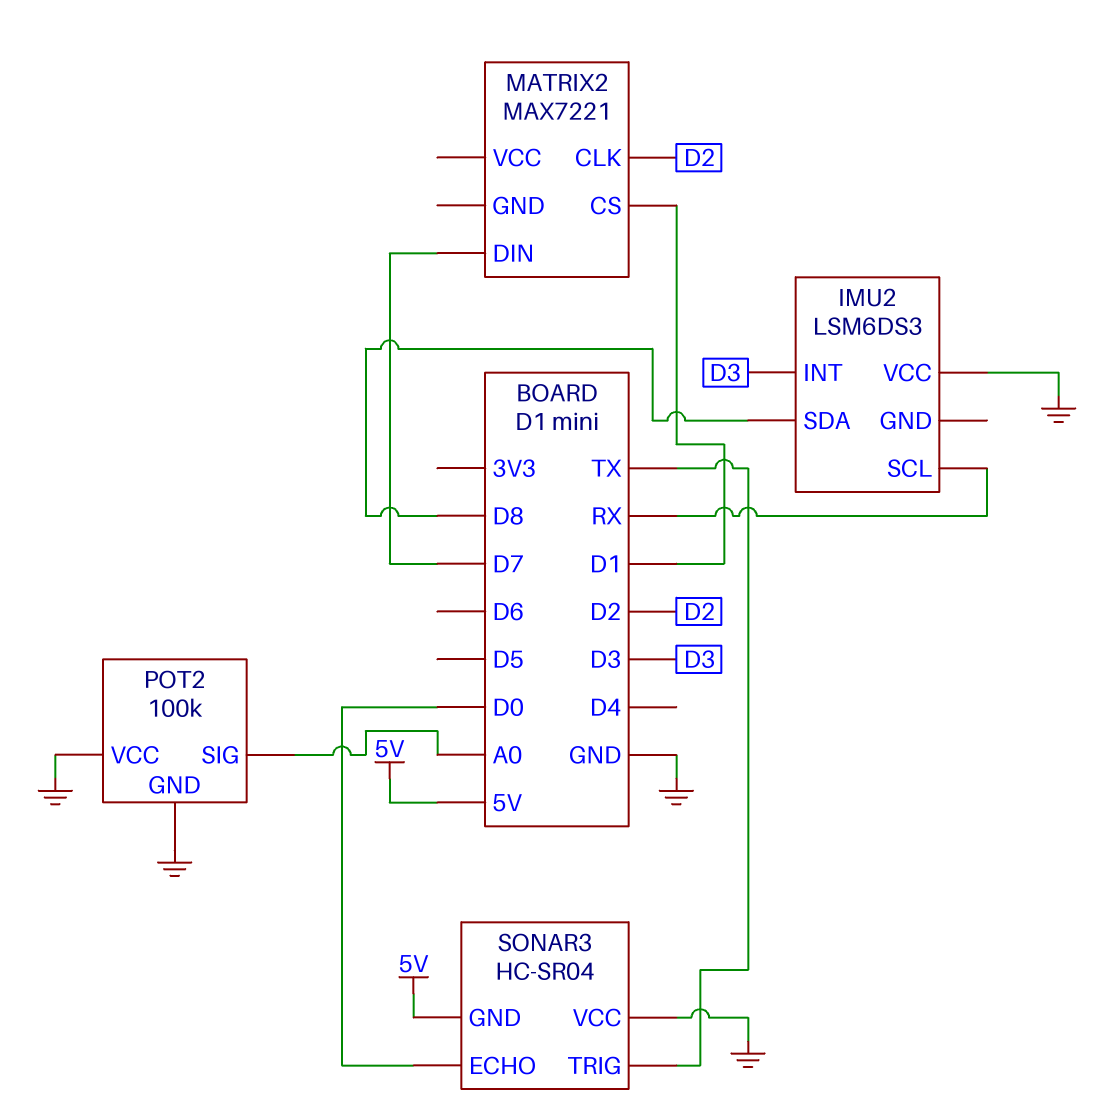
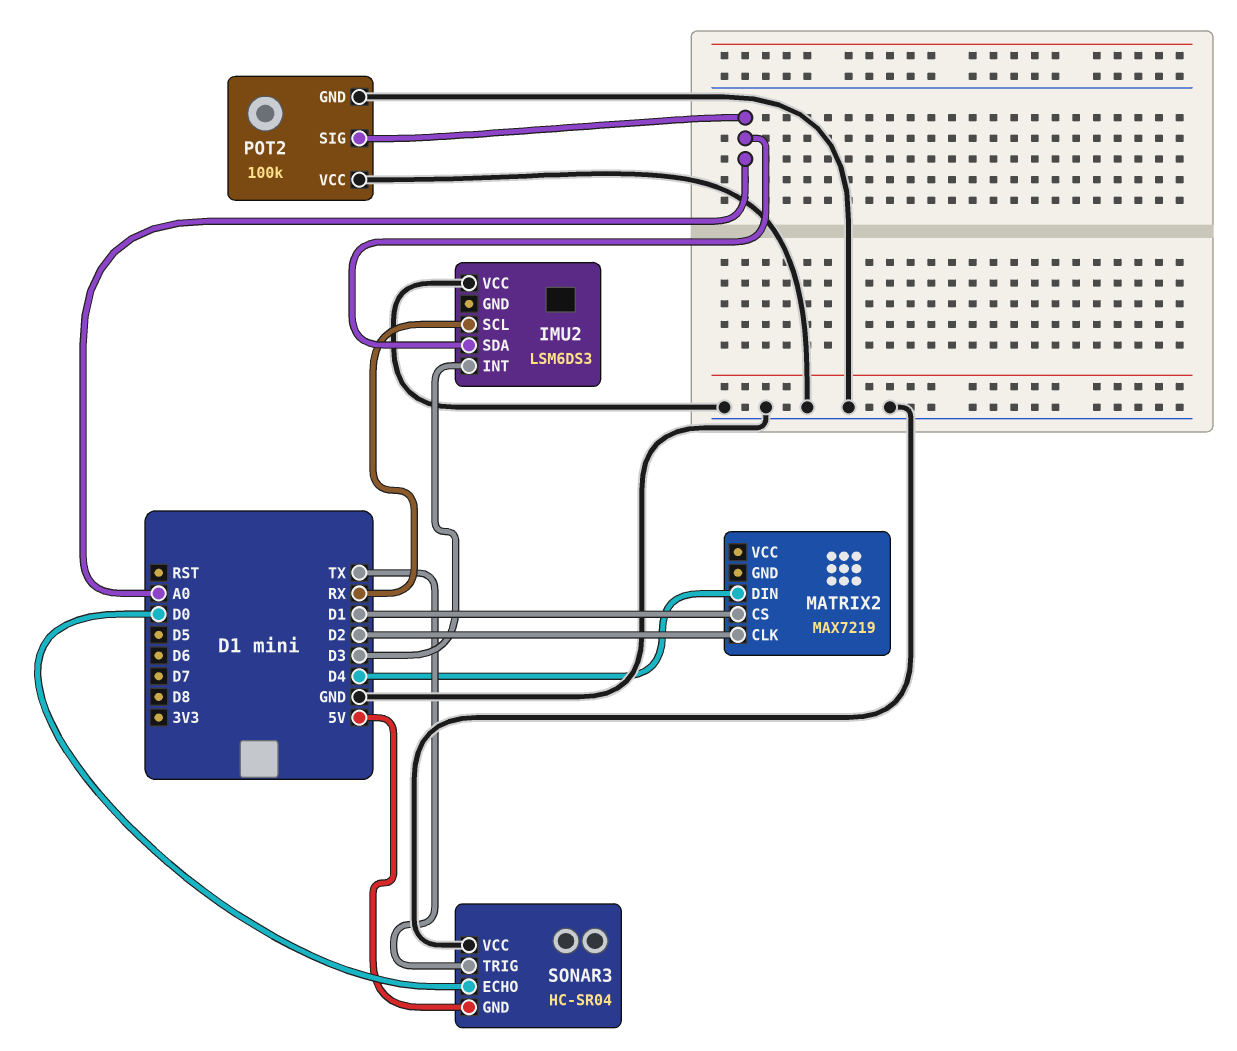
IMU2 pin SDA: D8 -> A0
MATRIX2: MAX7221 -> MAX7219
MATRIX2 pin DIN: D7 -> D4

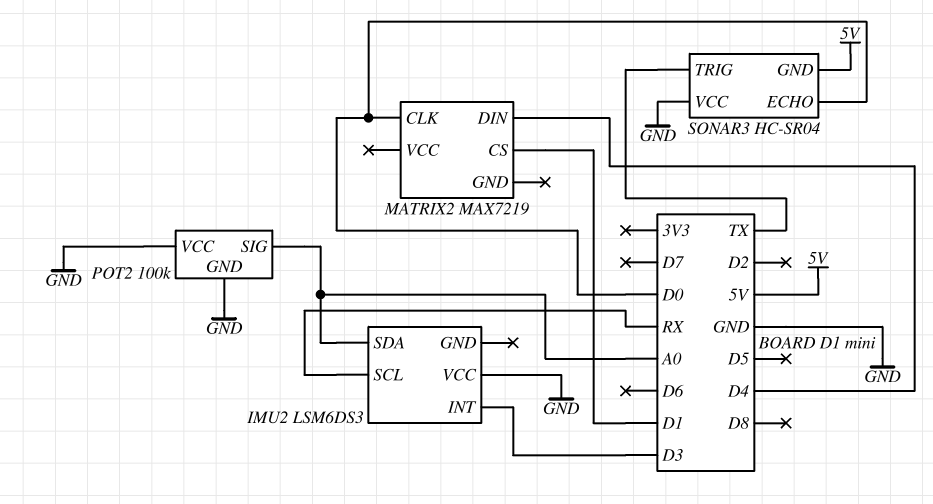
MATRIX2 pin CLK: D2 -> D0

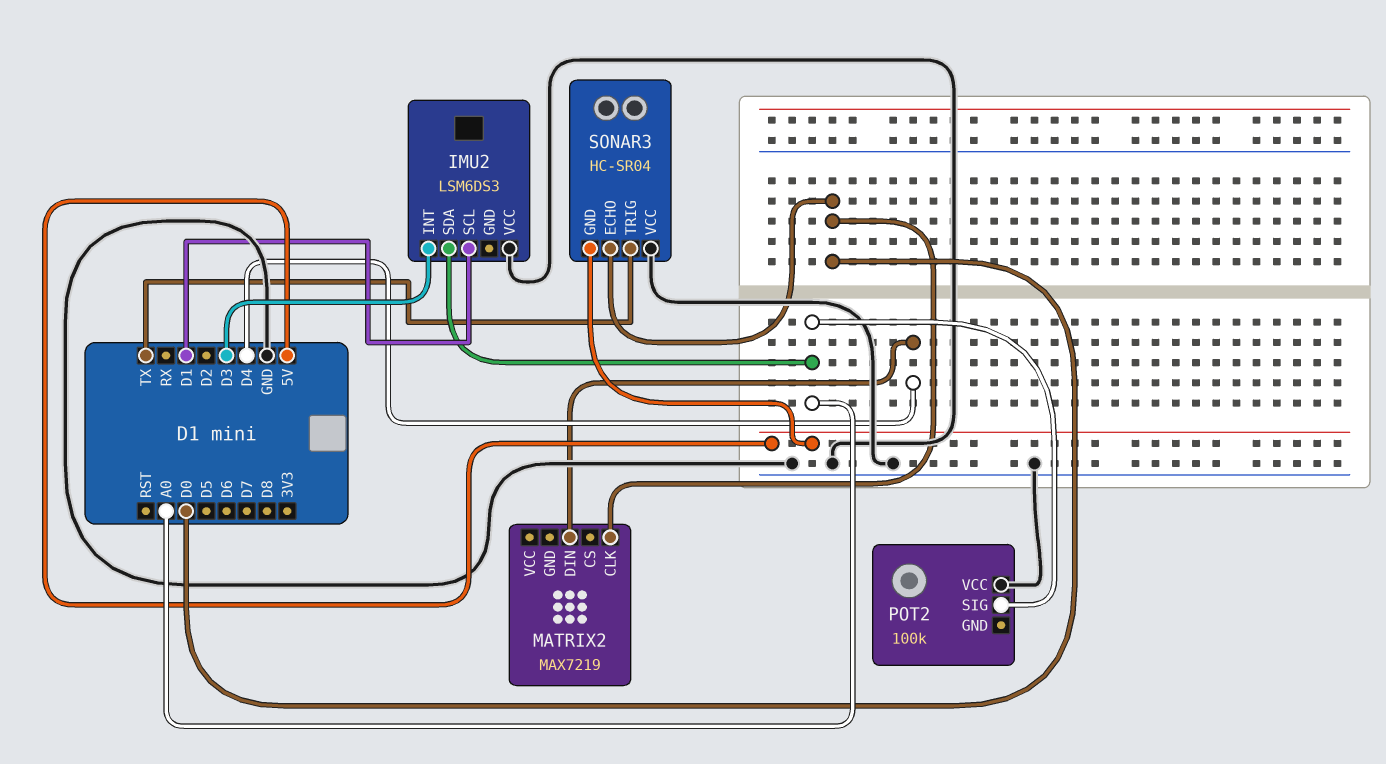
IMU2 pin SCL: RX -> D1
MATRIX2 pin CS: D1 -> none
POT2 pin GND: GND -> none

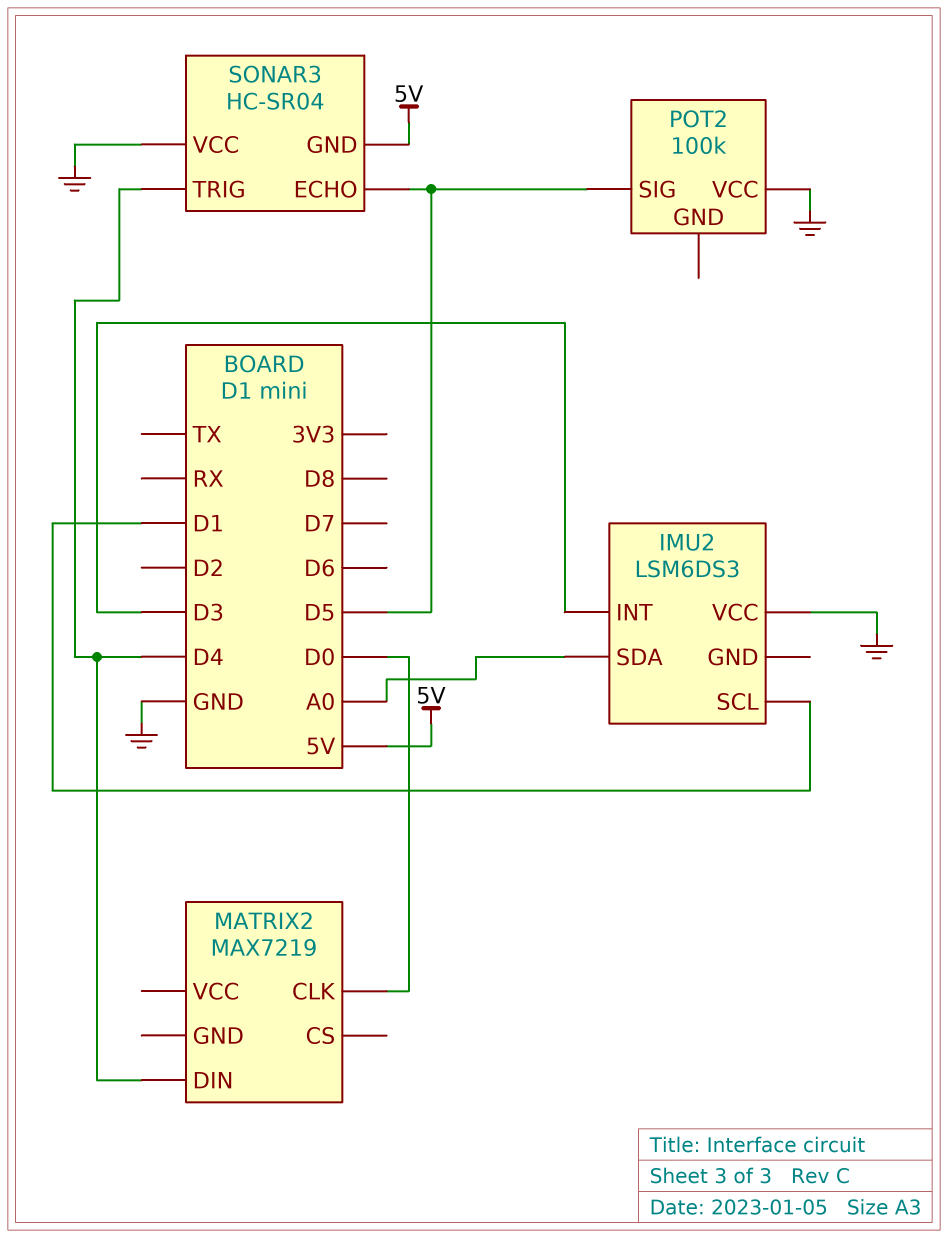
POT2 pin SIG: A0 -> D5
SONAR3 pin ECHO: D0 -> D5
SONAR3 pin TRIG: TX -> D4

